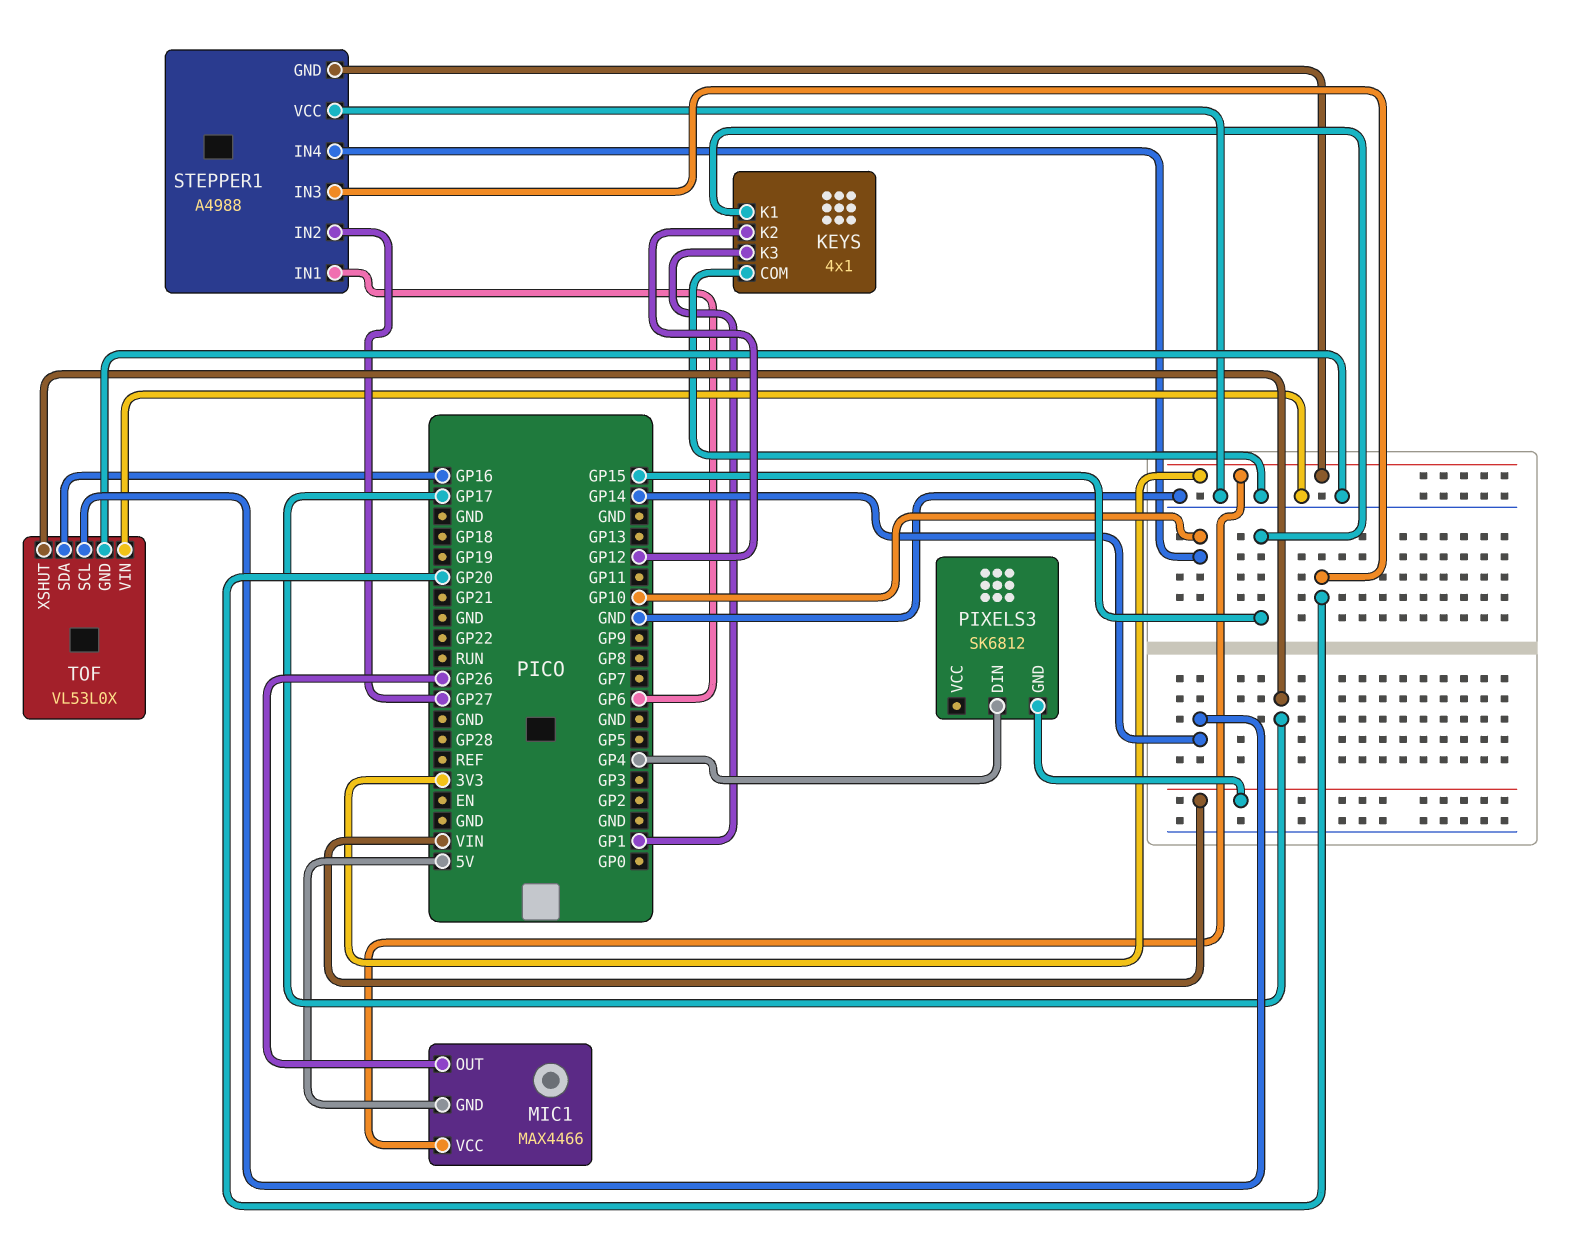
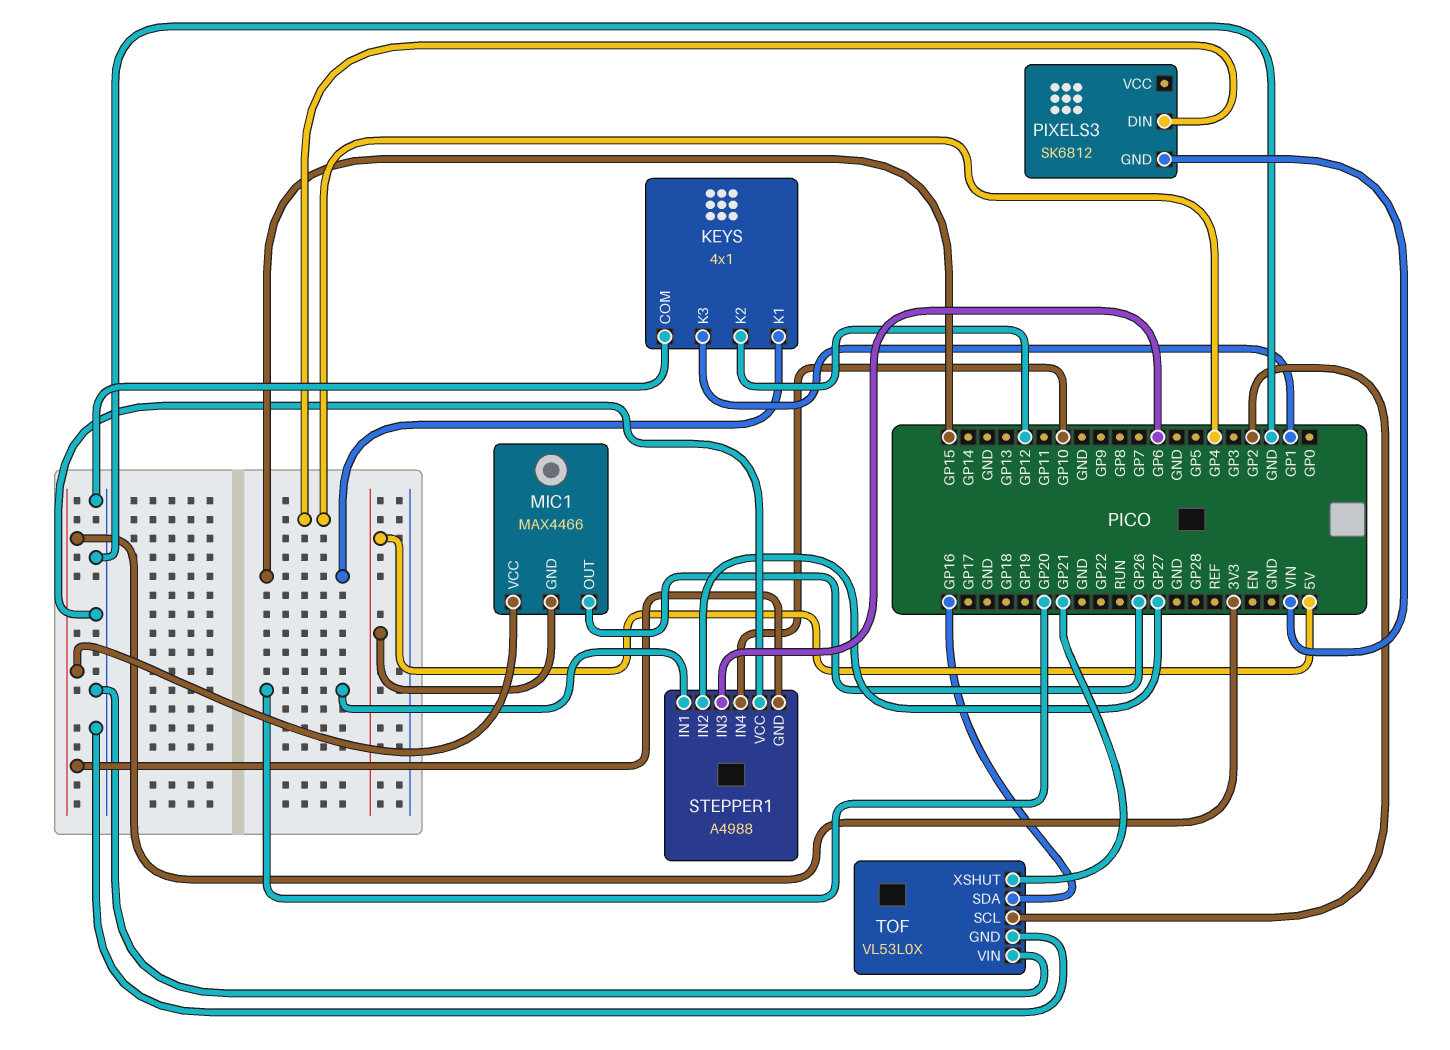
STEPPER1 pin IN1: GP6 -> GP20
STEPPER1 pin IN3: GP20 -> GP6
TOF pin SCL: GP14 -> GP2
TOF pin XSHUT: GP17 -> GP21

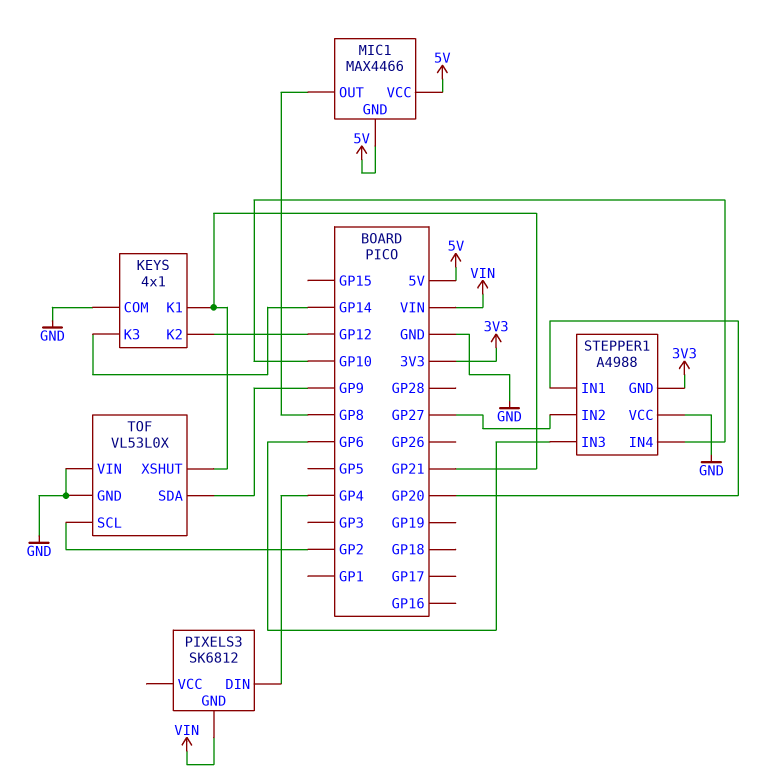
KEYS pin K1: GP15 -> GP21
KEYS pin K3: GP1 -> GP14
MIC1 pin OUT: GP26 -> GP8
MIC1 pin VCC: 3V3 -> 5V
TOF pin SDA: GP16 -> GP9

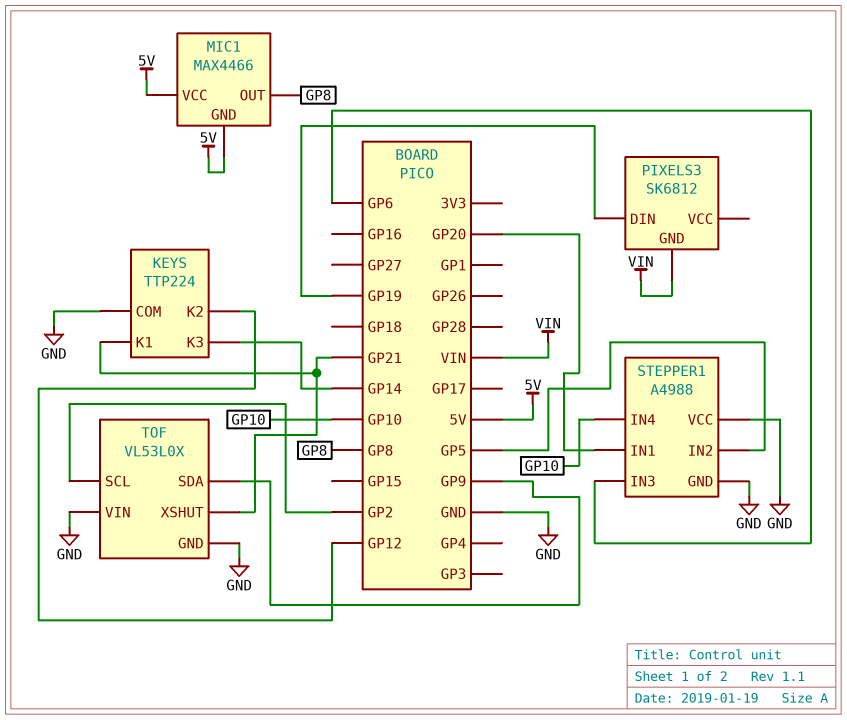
KEYS: 4x1 -> TTP224
PIXELS3 pin DIN: GP4 -> GP19
STEPPER1 pin GND: 3V3 -> GND
STEPPER1 pin IN2: GP27 -> GP5

